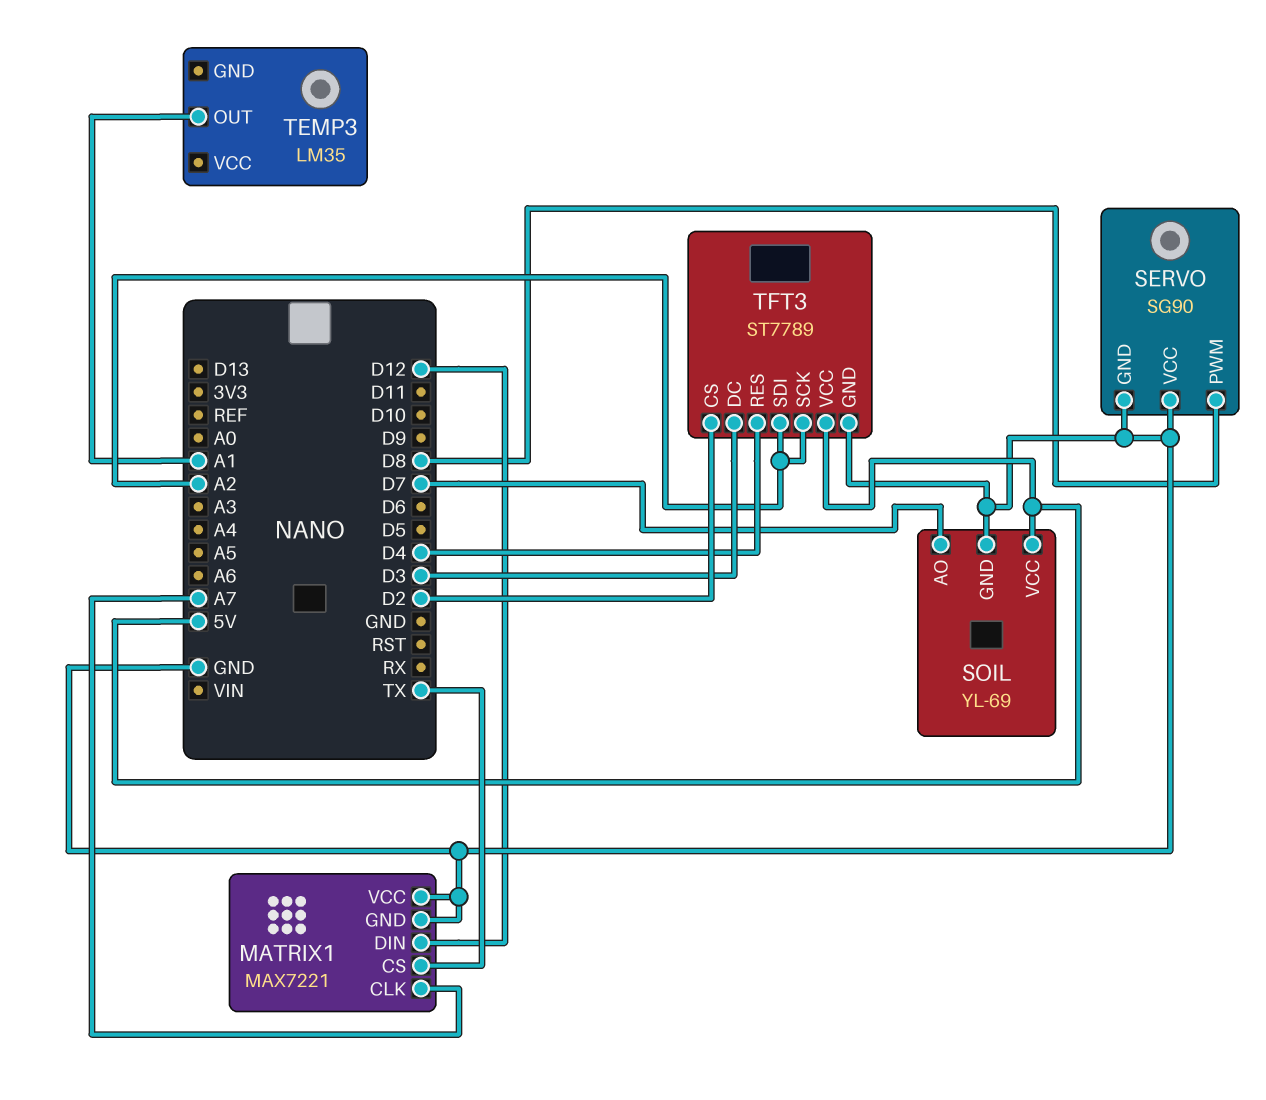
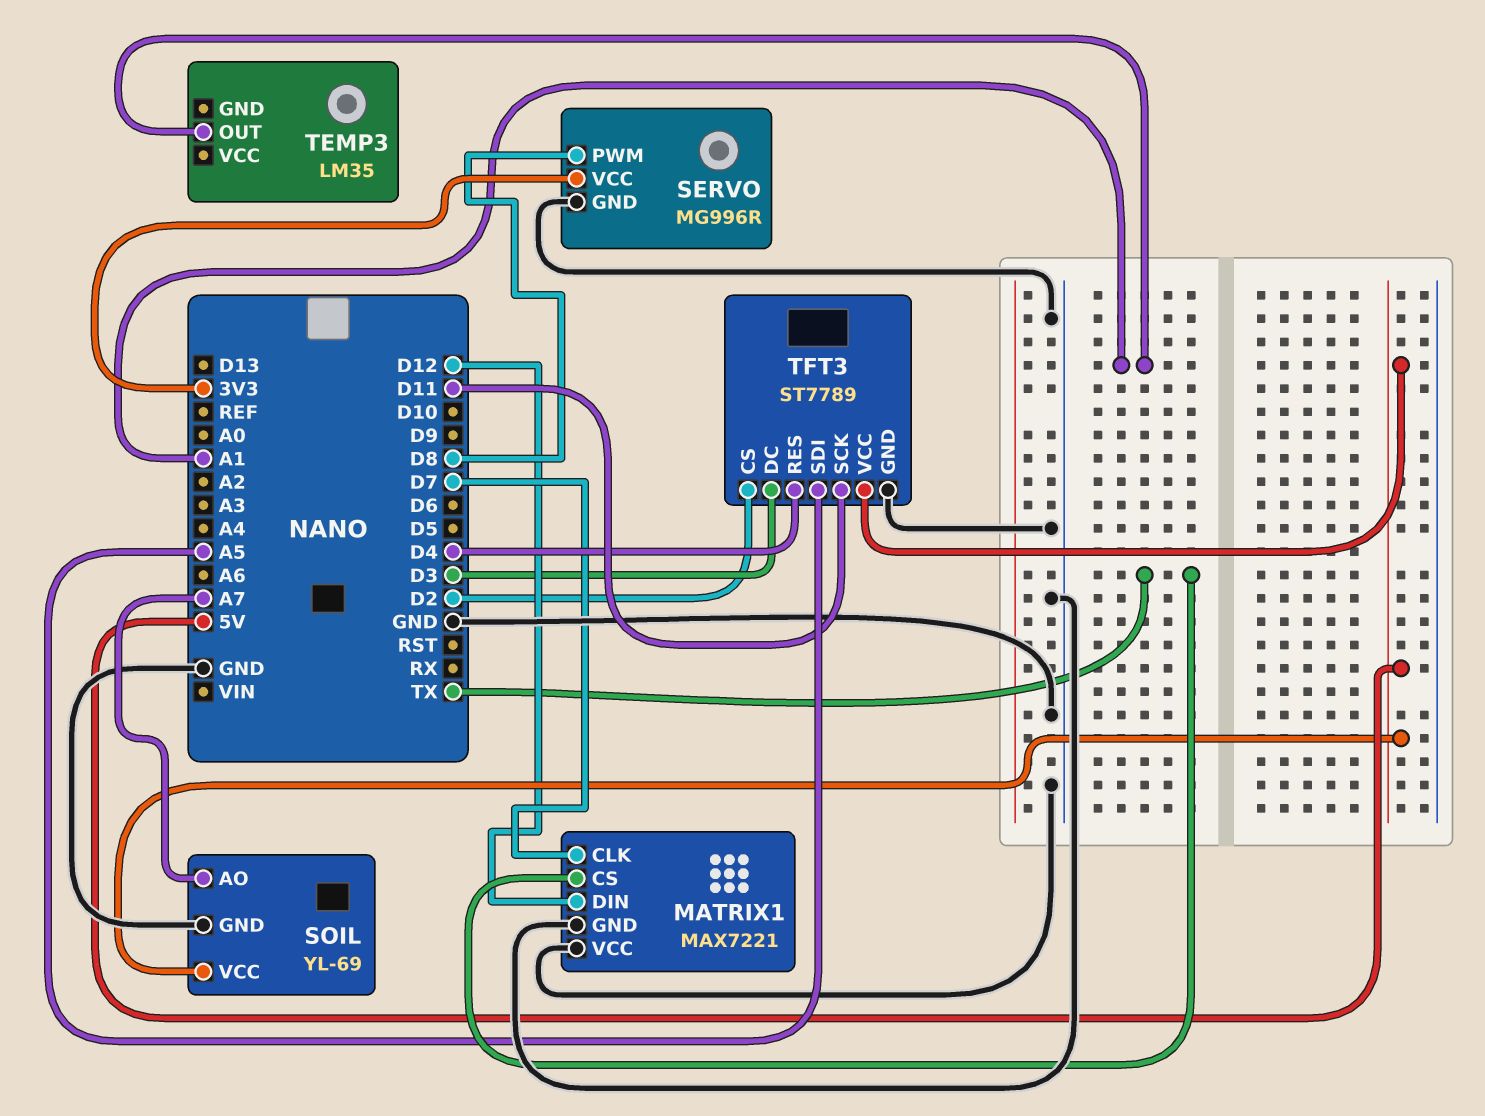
MATRIX1 pin CLK: A7 -> D7
SERVO: SG90 -> MG996R
SERVO pin VCC: GND -> 3V3
SOIL pin AO: D7 -> A7
TFT3 pin SCK: A2 -> D11
TFT3 pin SDI: A2 -> A5

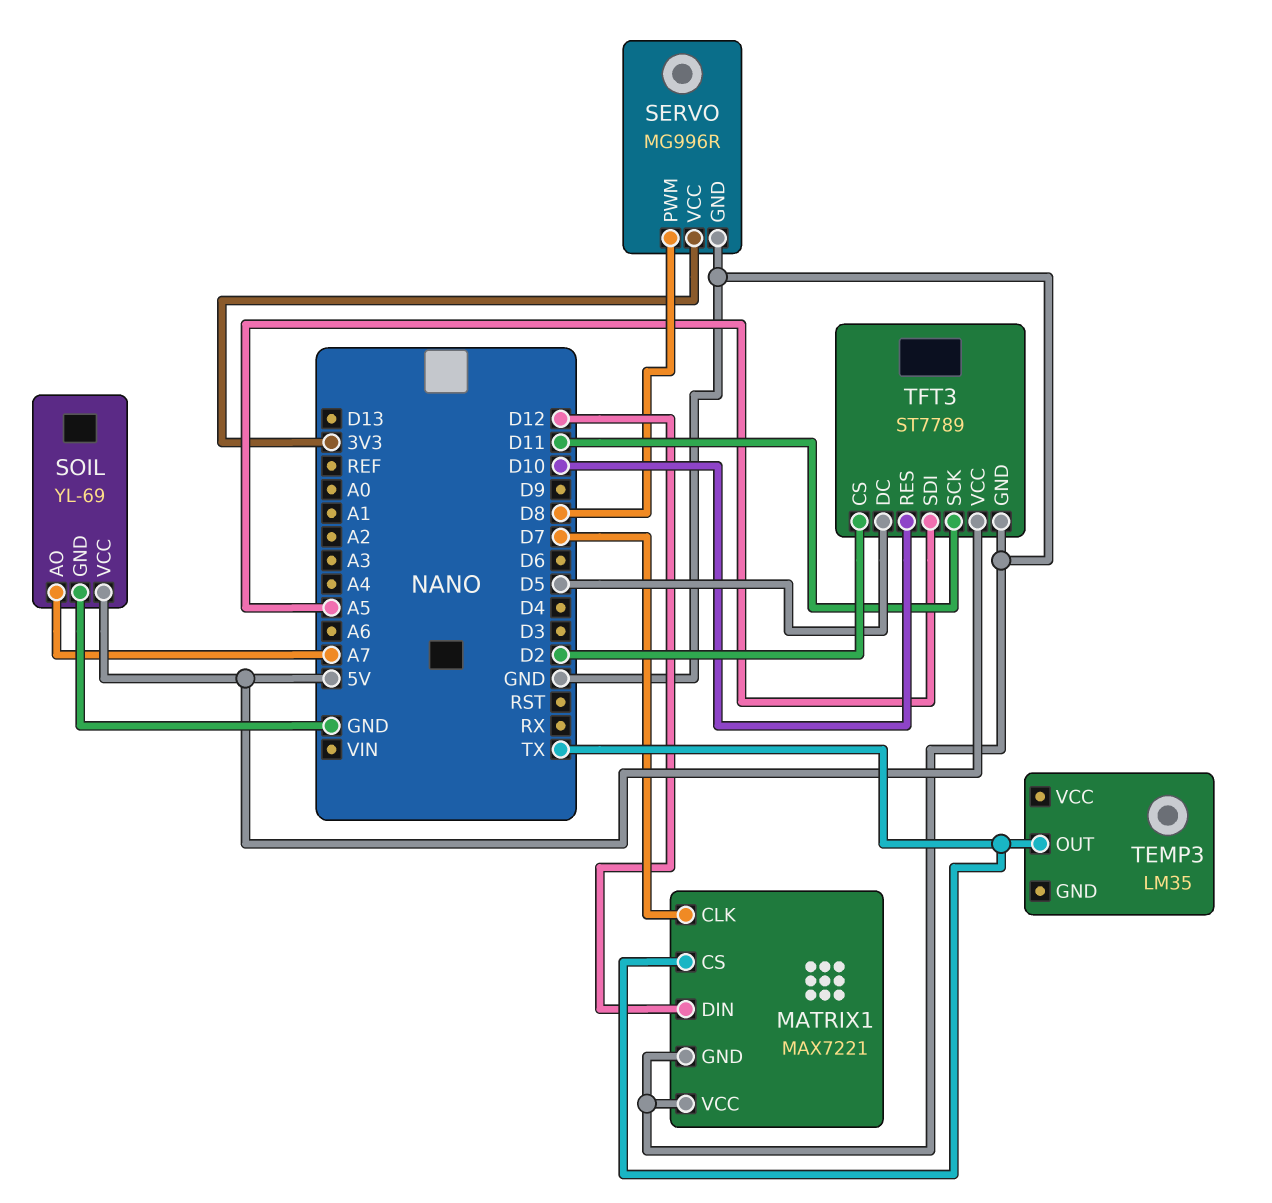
TEMP3 pin OUT: A1 -> TX
TFT3 pin DC: D3 -> D5
TFT3 pin RES: D4 -> D10

